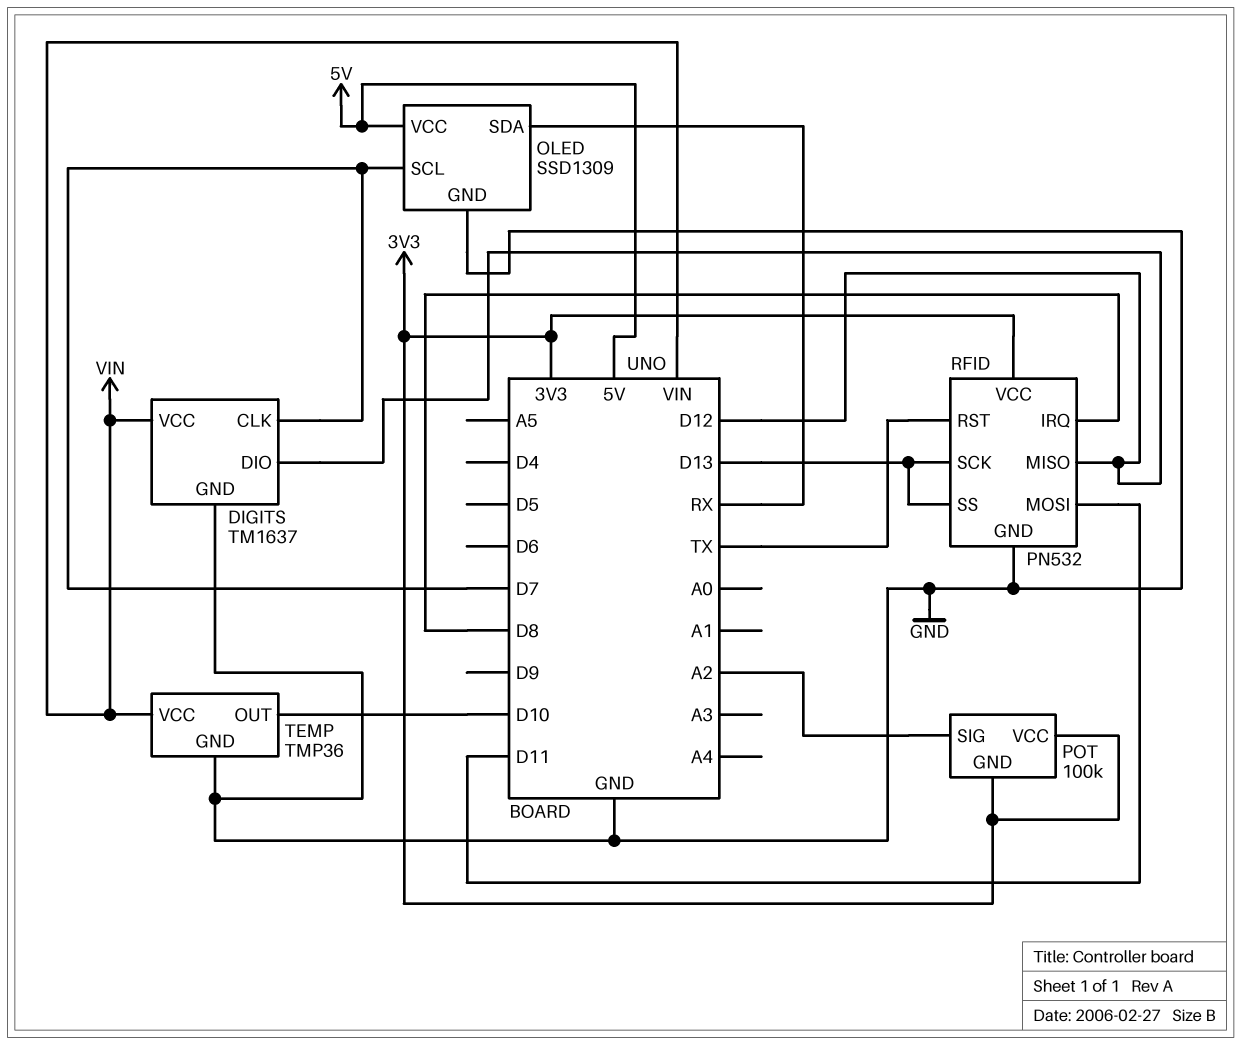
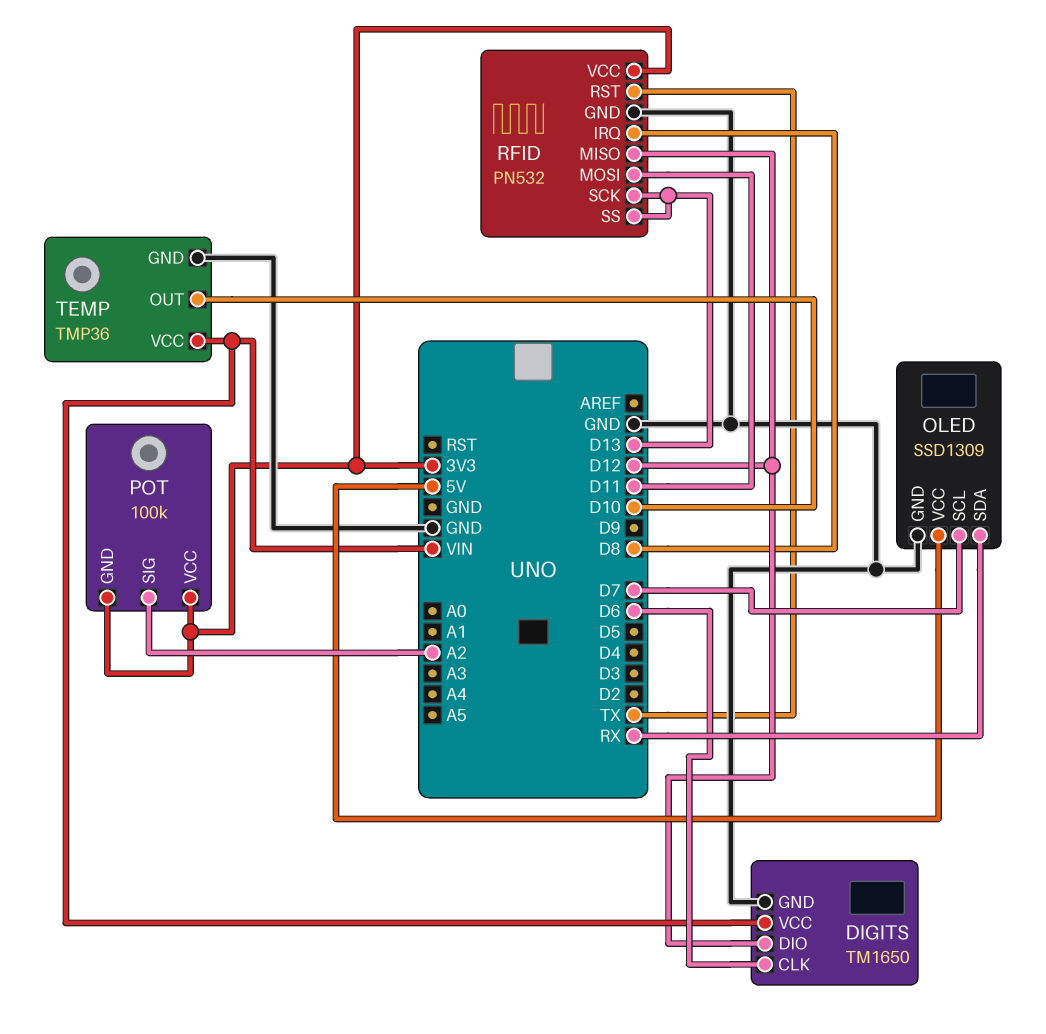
DIGITS: TM1637 -> TM1650
DIGITS pin CLK: D7 -> D6

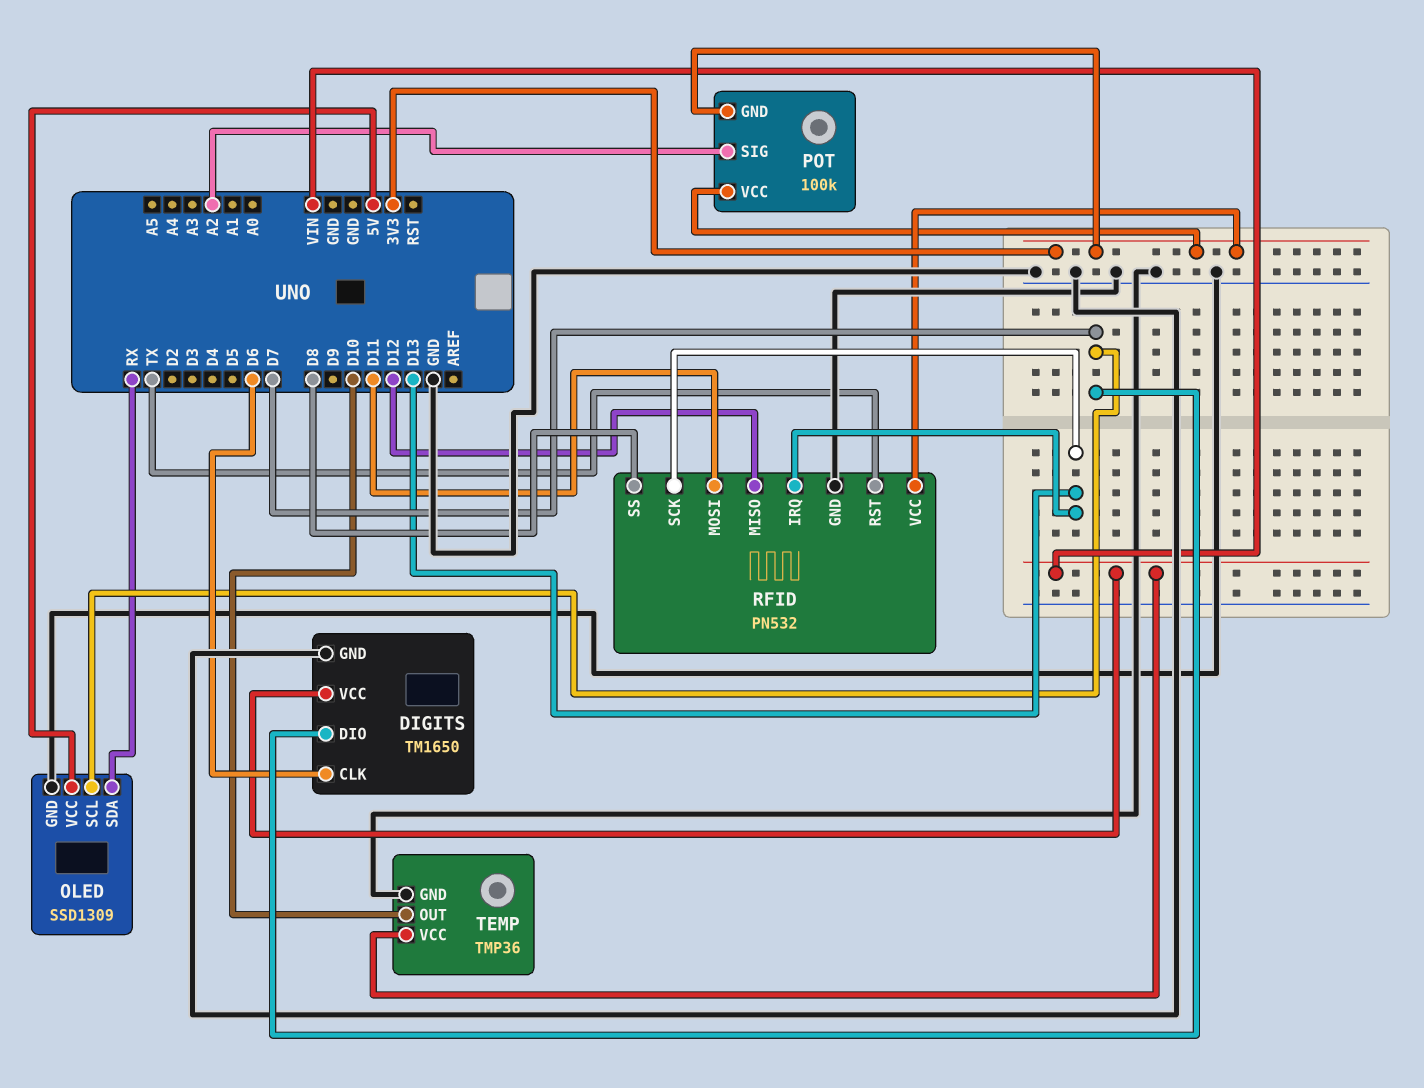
DIGITS pin DIO: D12 -> D7
RFID pin IRQ: D8 -> D13
RFID pin SS: D13 -> D8

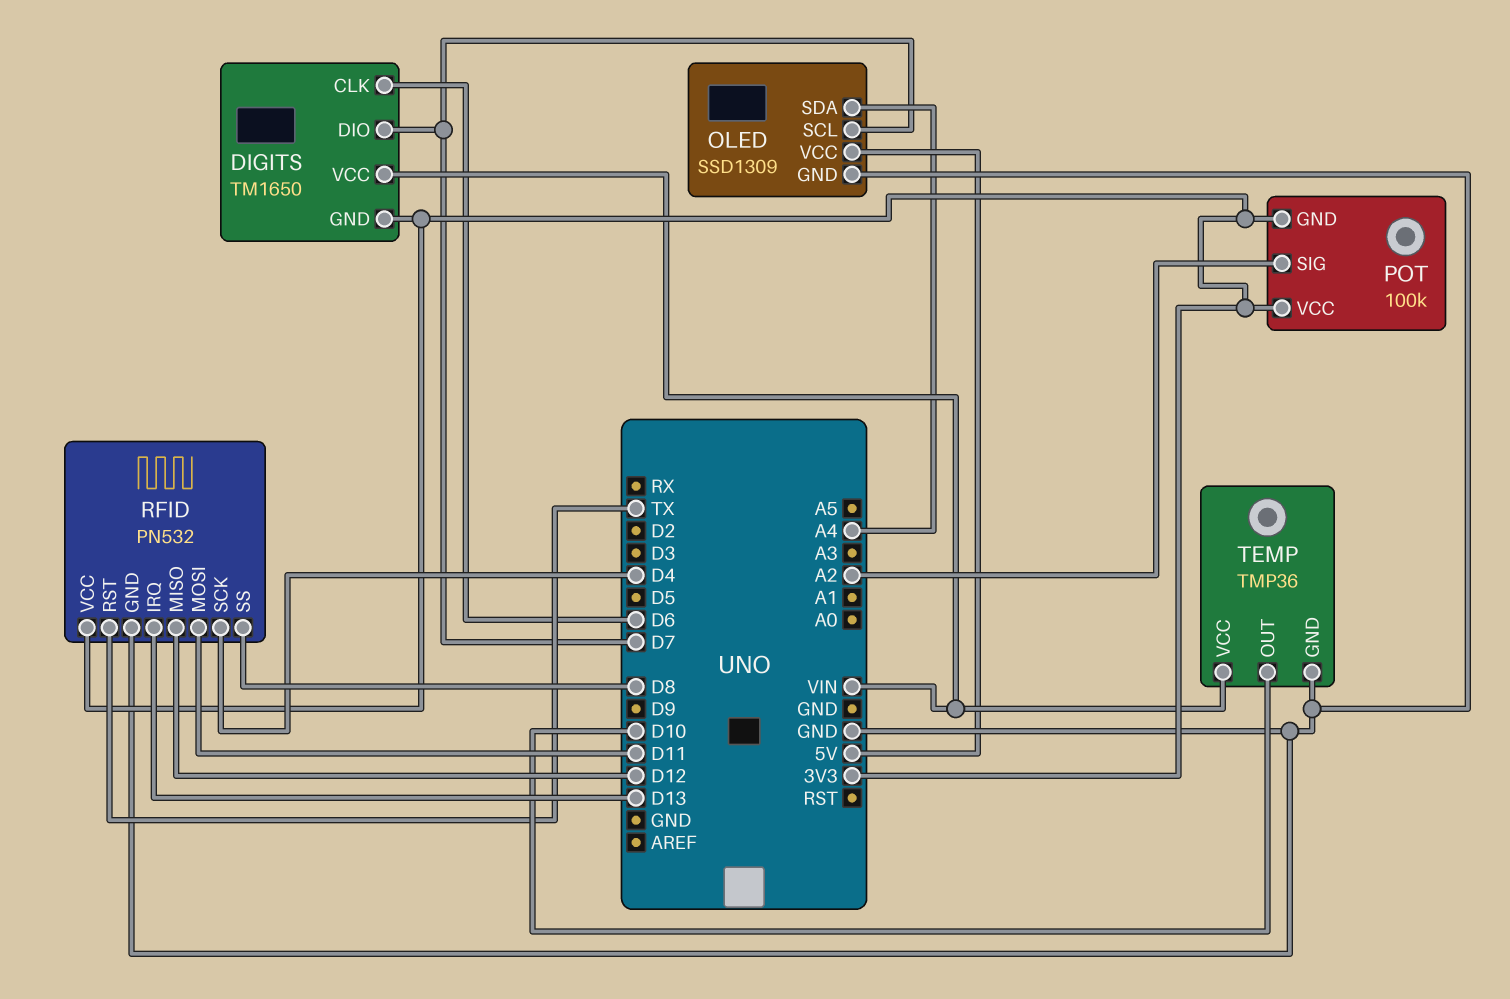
DIGITS pin GND: GND -> 3V3
OLED pin SDA: RX -> A4
RFID pin SCK: D13 -> D4

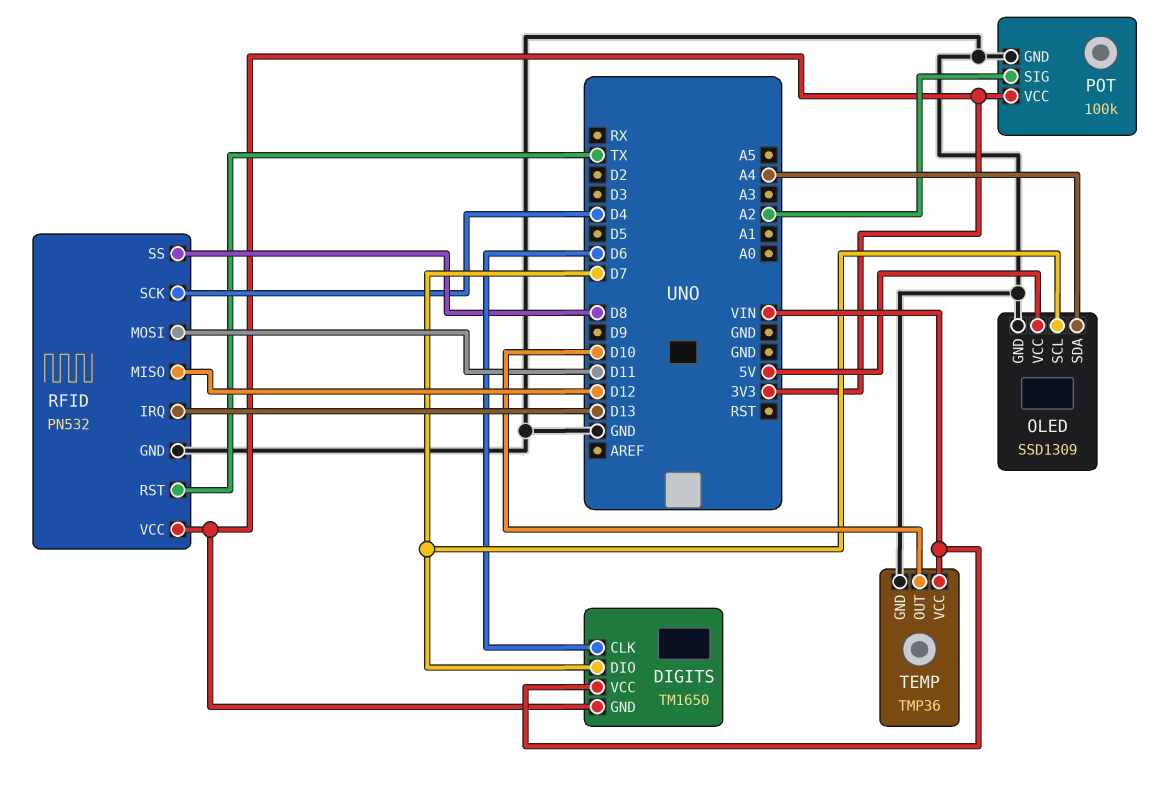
POT pin GND: 3V3 -> GND

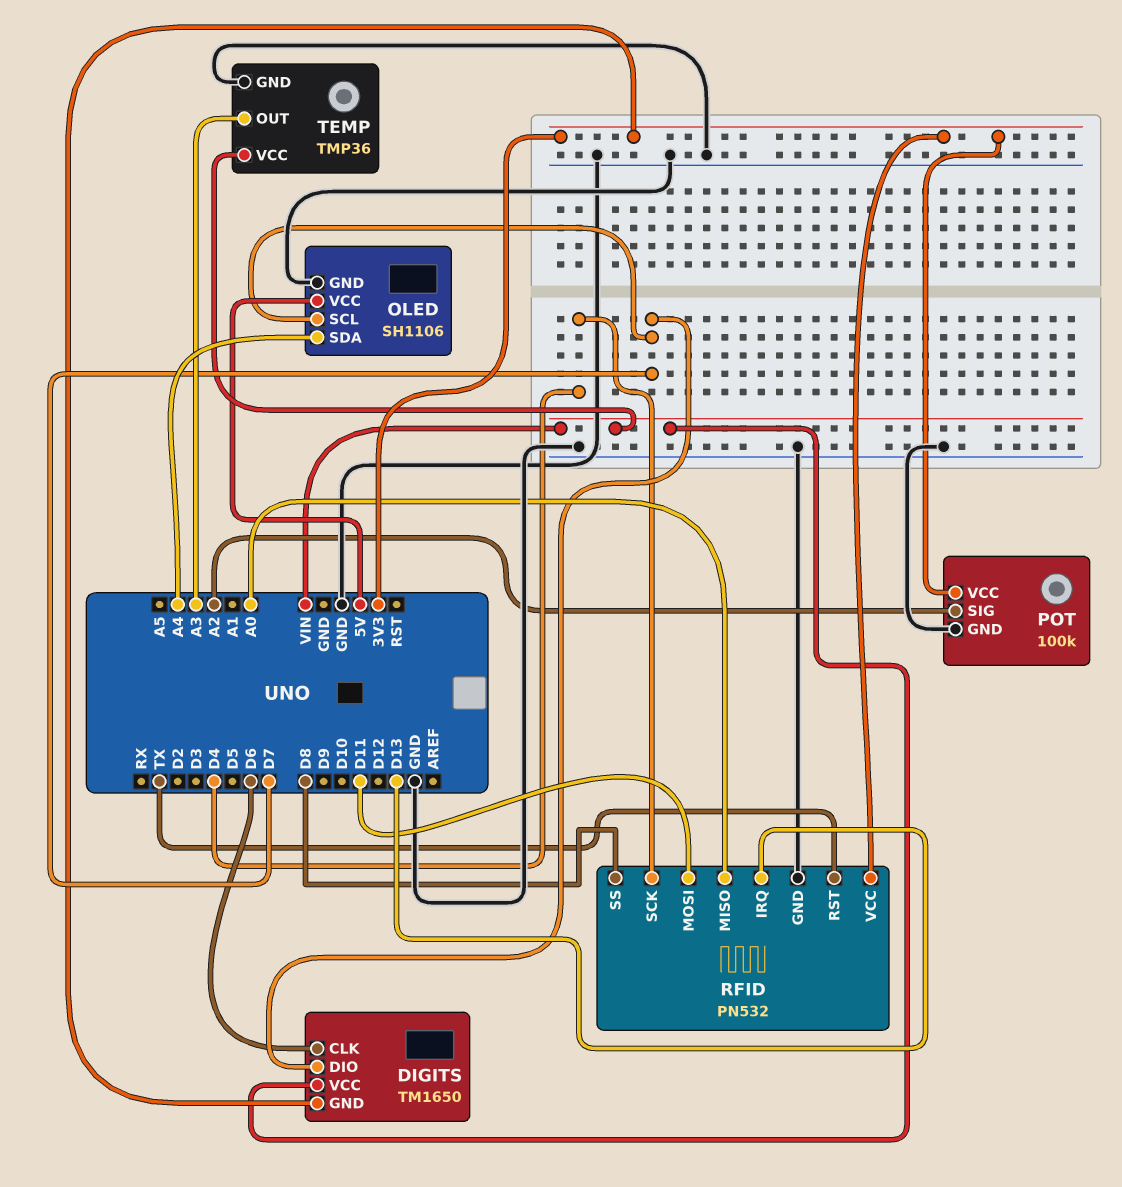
OLED: SSD1309 -> SH1106
RFID pin MISO: D12 -> A0
TEMP pin OUT: D10 -> A3

